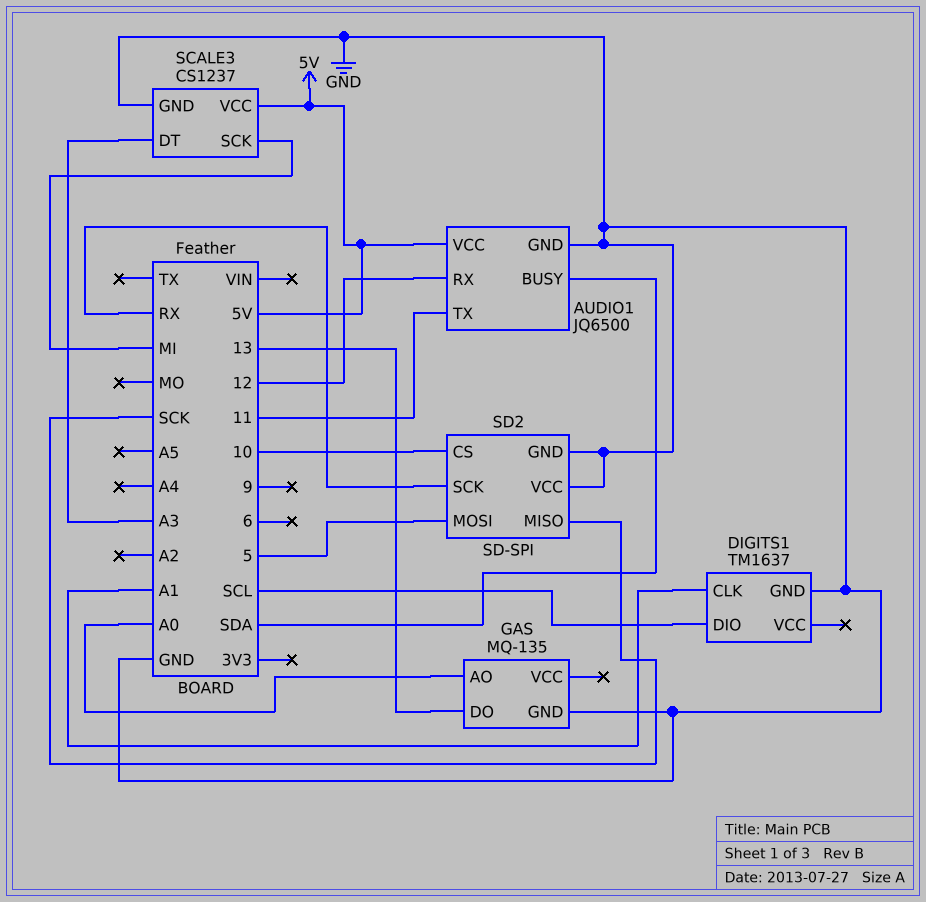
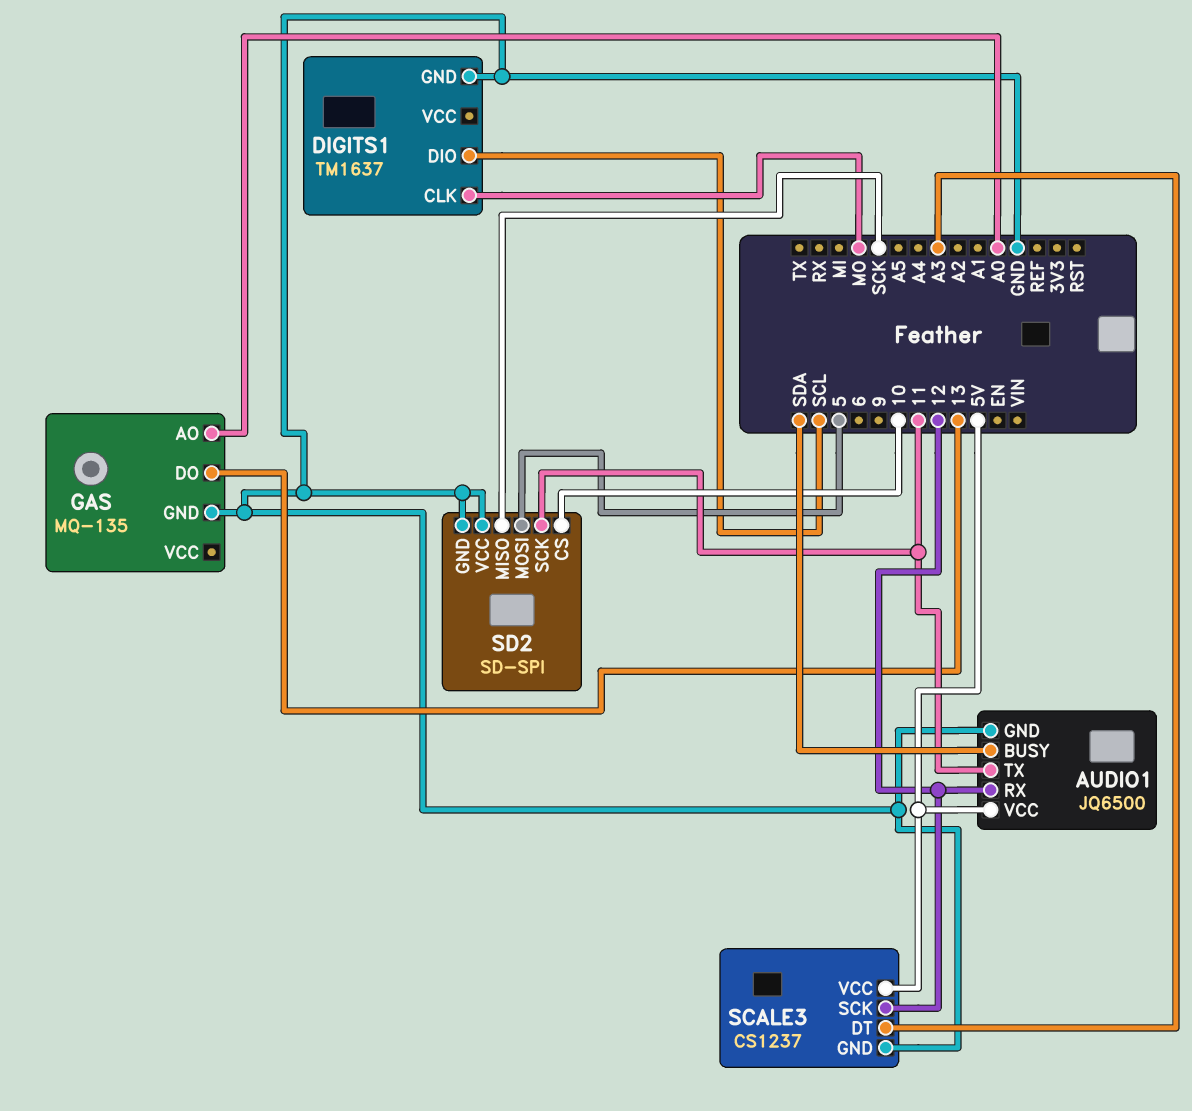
DIGITS1 pin CLK: A1 -> MO
SCALE3 pin SCK: MI -> 12
SD2 pin SCK: RX -> 11

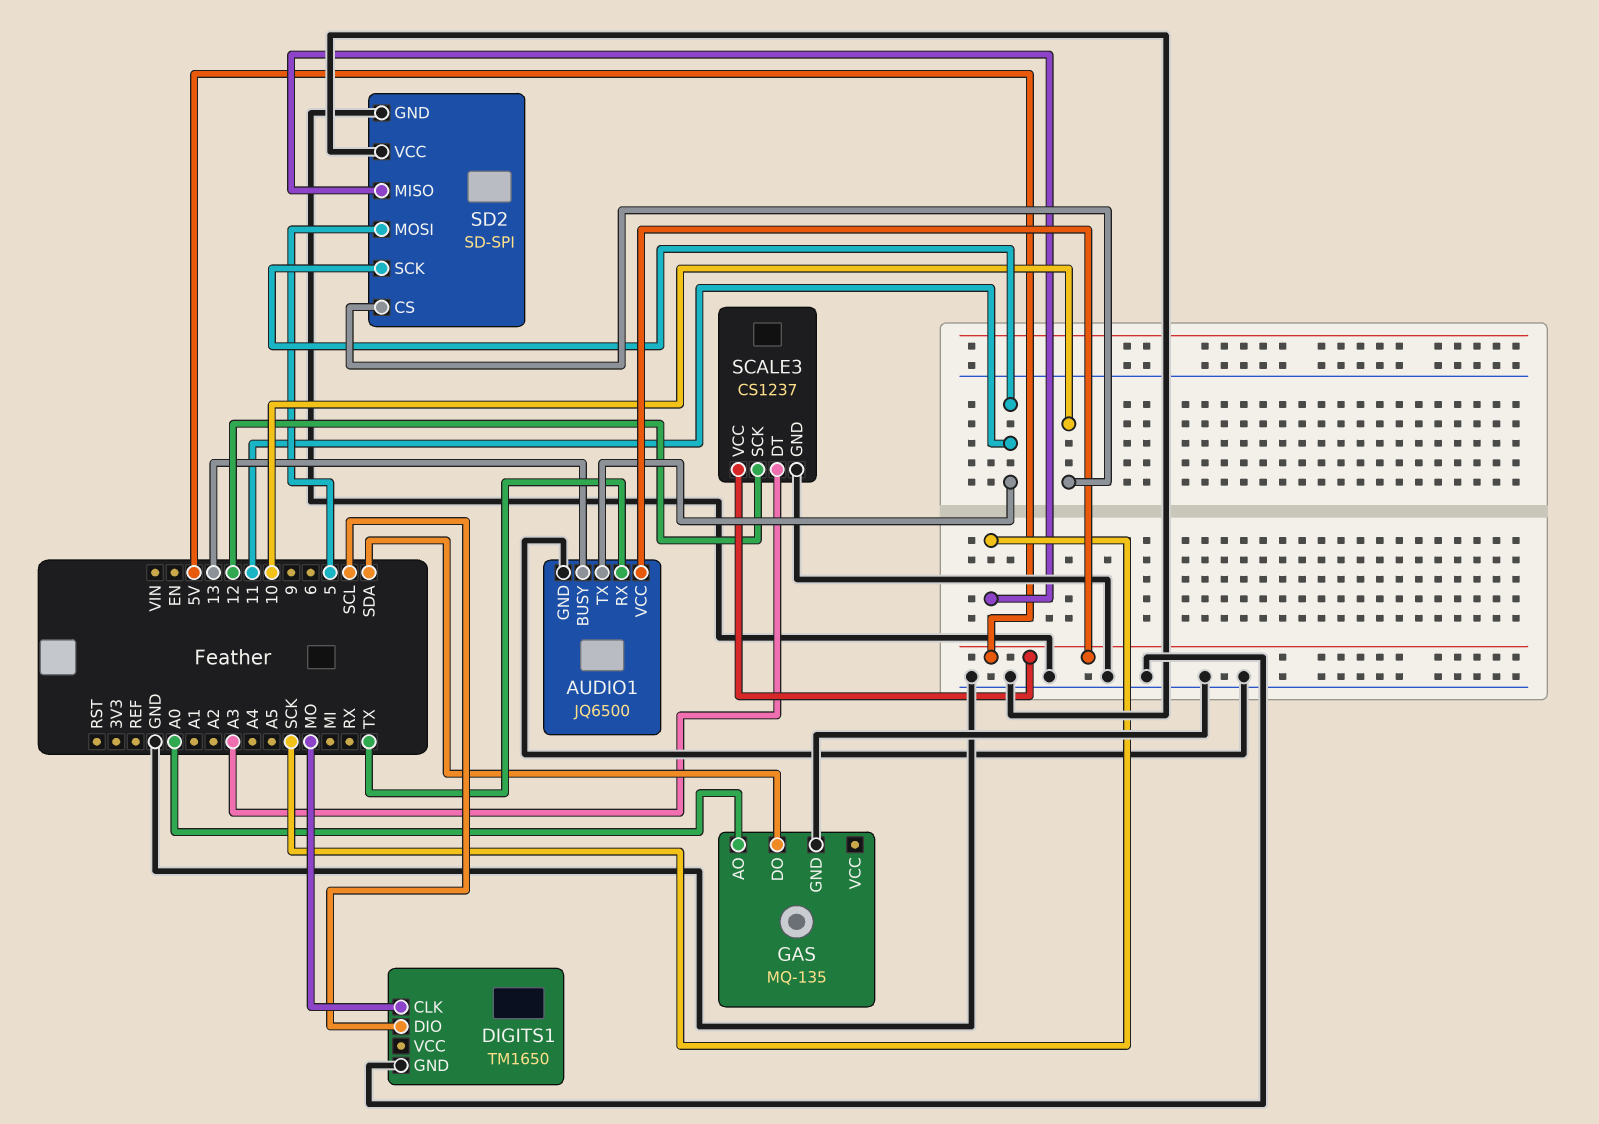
AUDIO1 pin BUSY: SDA -> 13
AUDIO1 pin RX: 12 -> TX
DIGITS1: TM1637 -> TM1650
GAS pin DO: 13 -> SDA

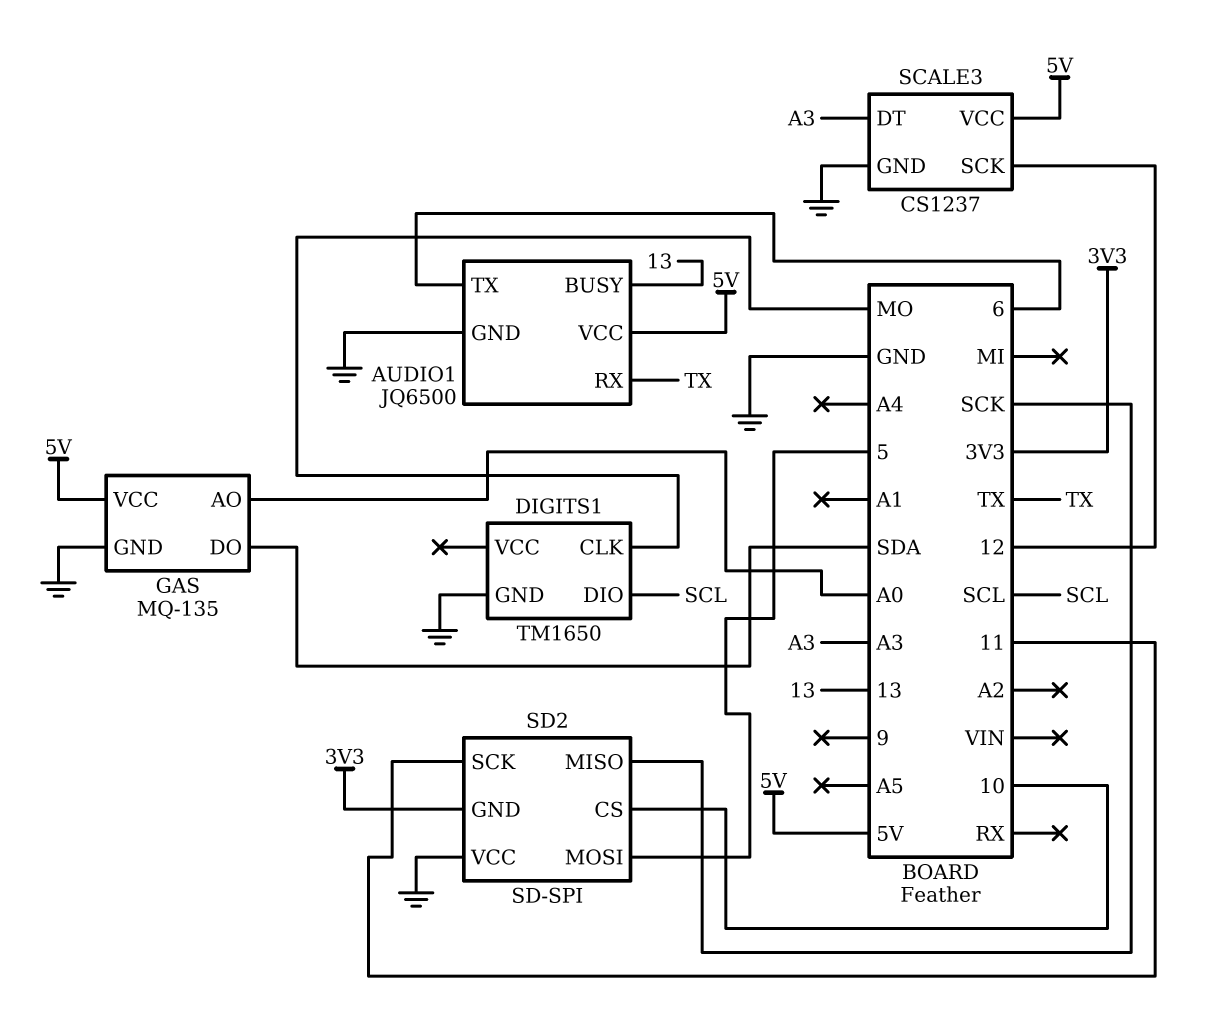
AUDIO1 pin TX: 11 -> 6
GAS pin VCC: none -> 5V
SD2 pin GND: GND -> 3V3

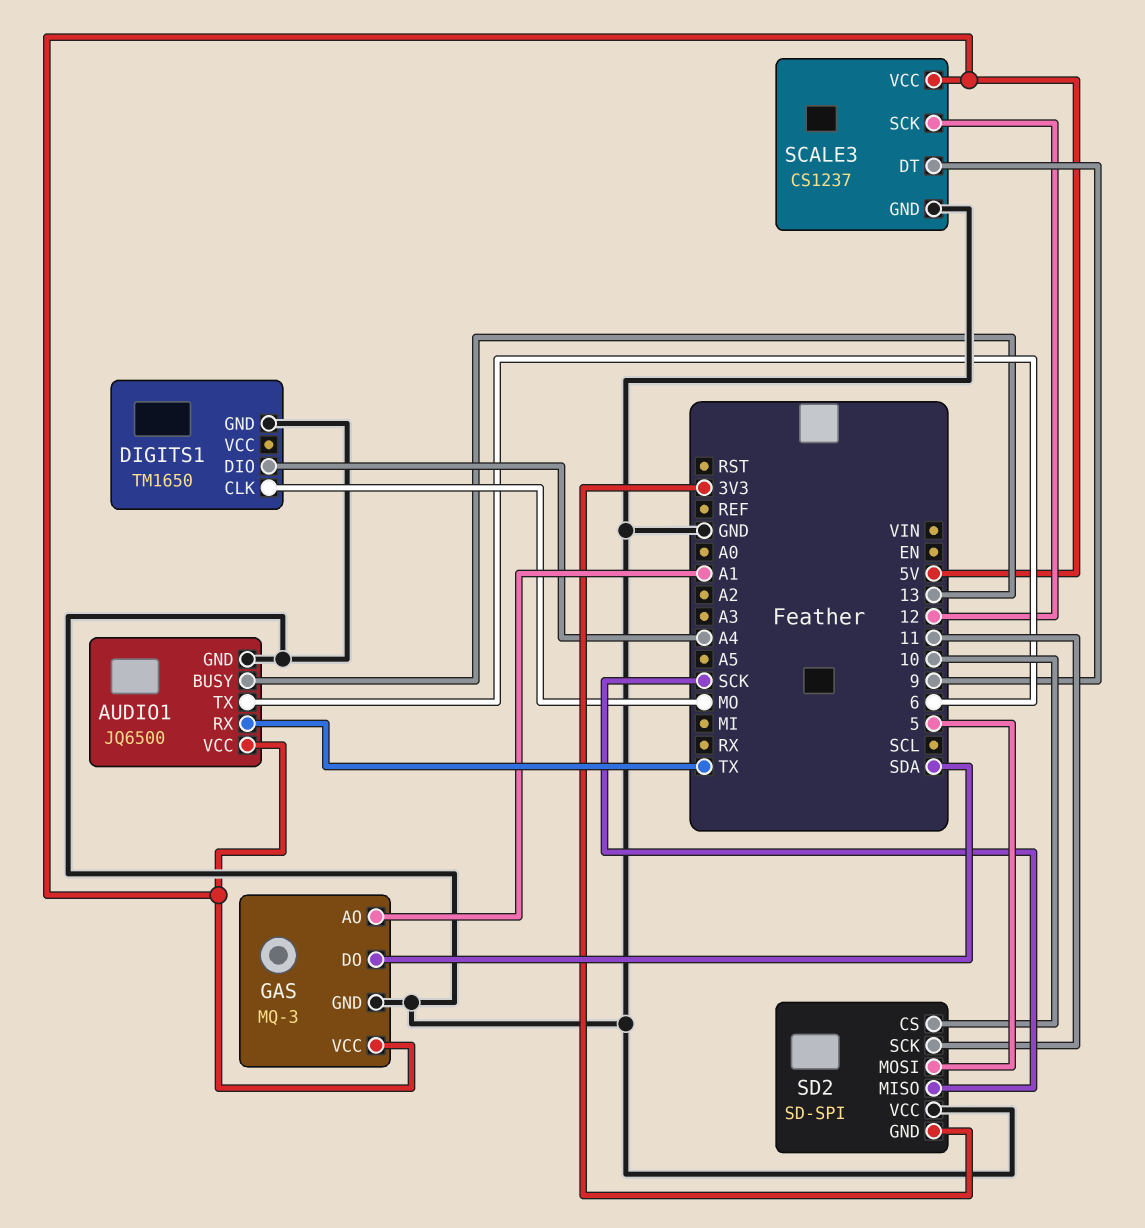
DIGITS1 pin DIO: SCL -> A4
GAS: MQ-135 -> MQ-3
GAS pin AO: A0 -> A1
SCALE3 pin DT: A3 -> 9

